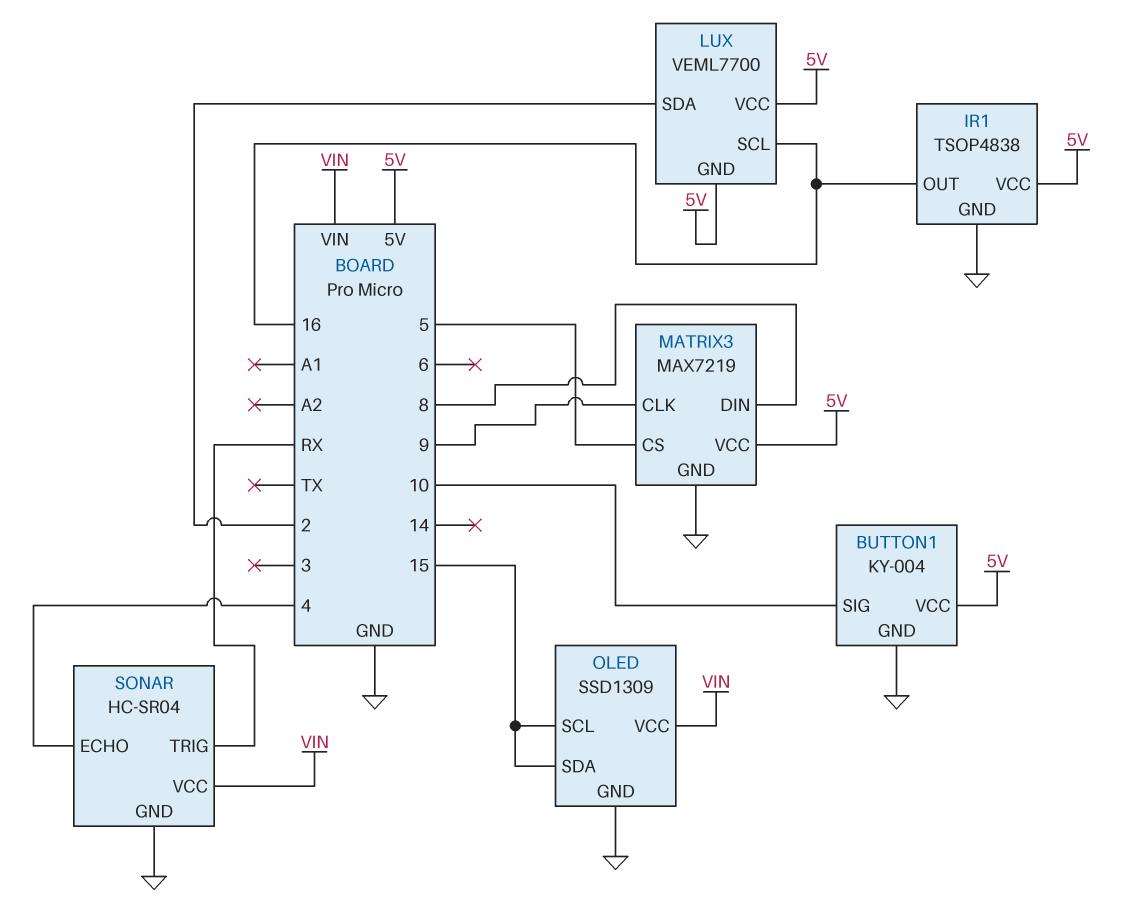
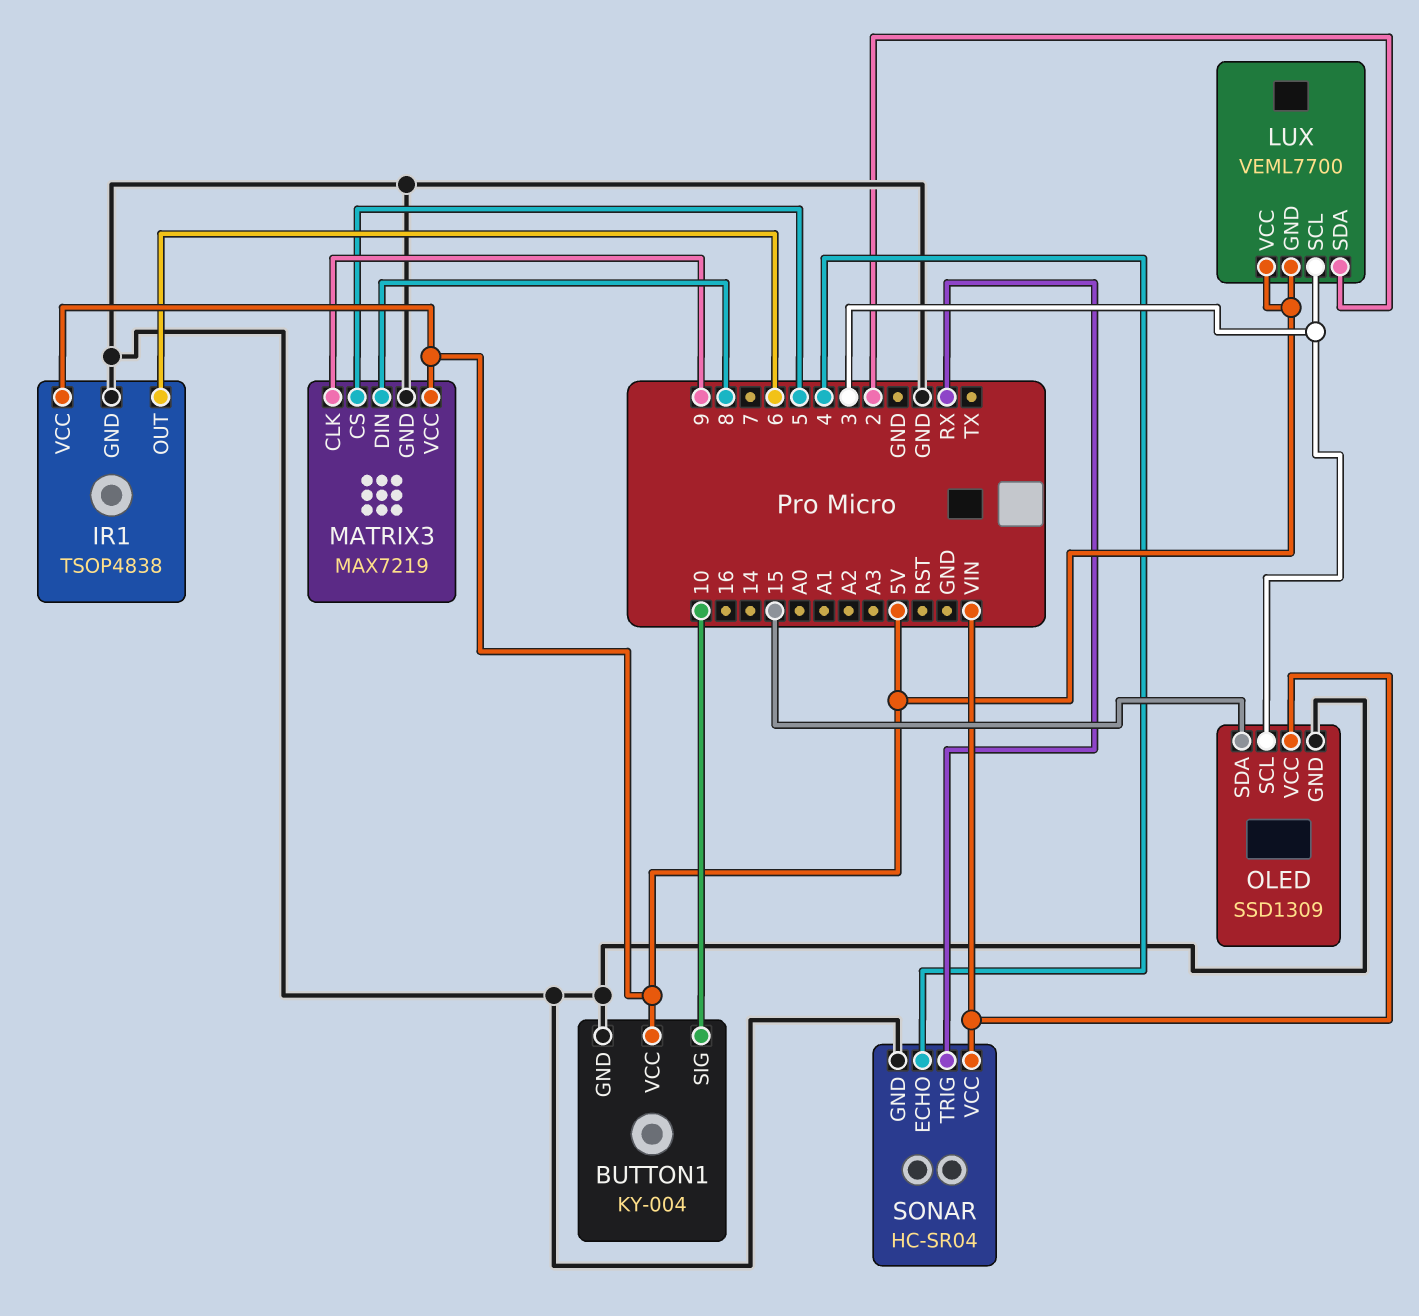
IR1 pin OUT: 16 -> 6
LUX pin SCL: 16 -> 3
OLED pin SCL: 15 -> 3

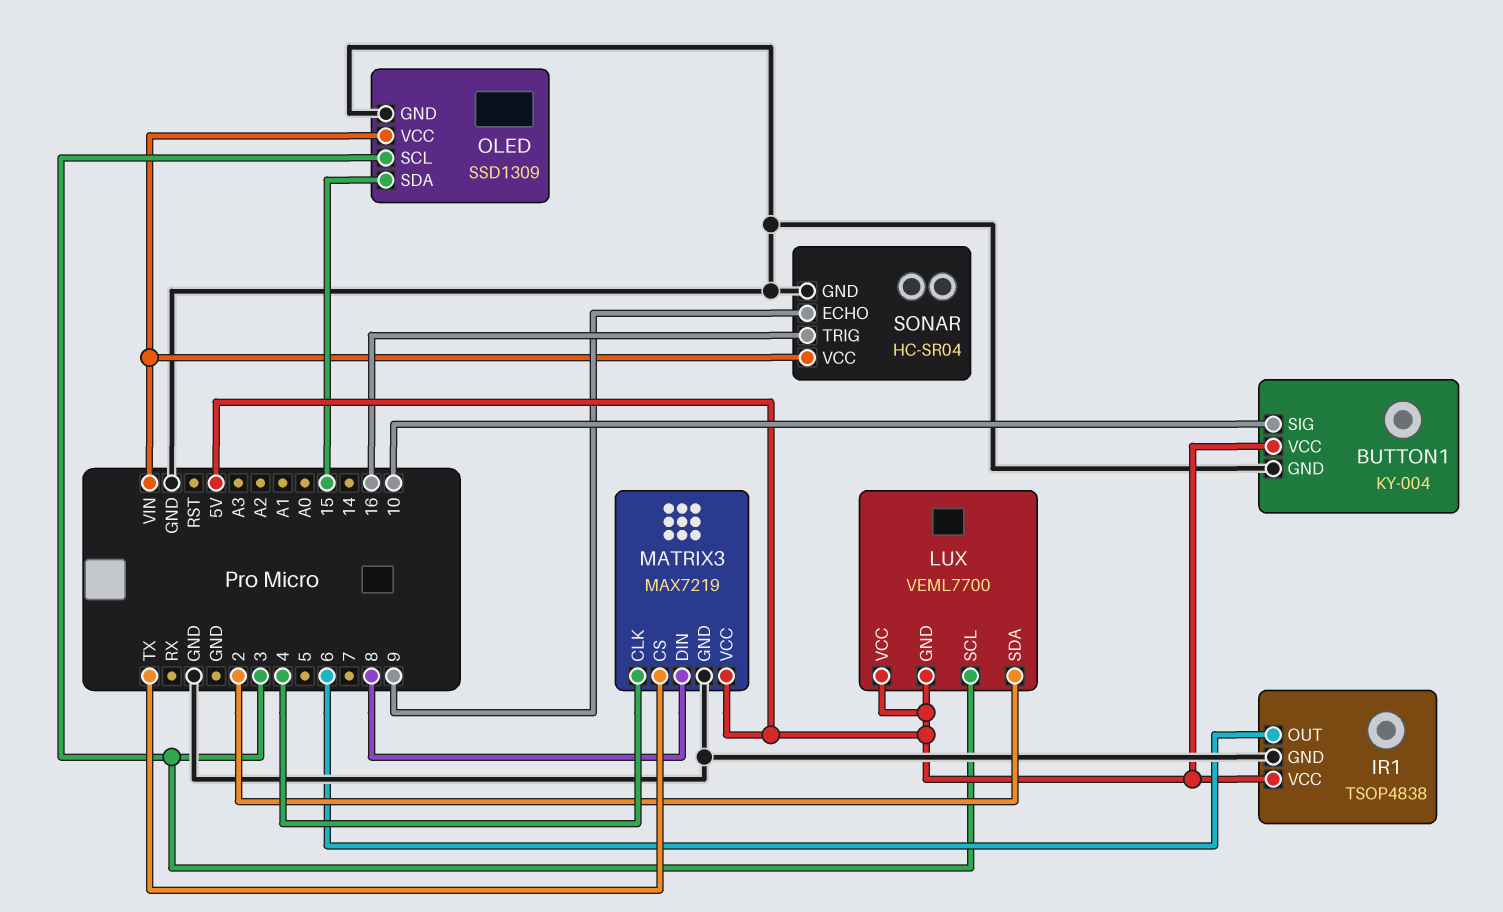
MATRIX3 pin CLK: 9 -> 4
MATRIX3 pin CS: 5 -> TX
SONAR pin ECHO: 4 -> 9
SONAR pin TRIG: RX -> 16

